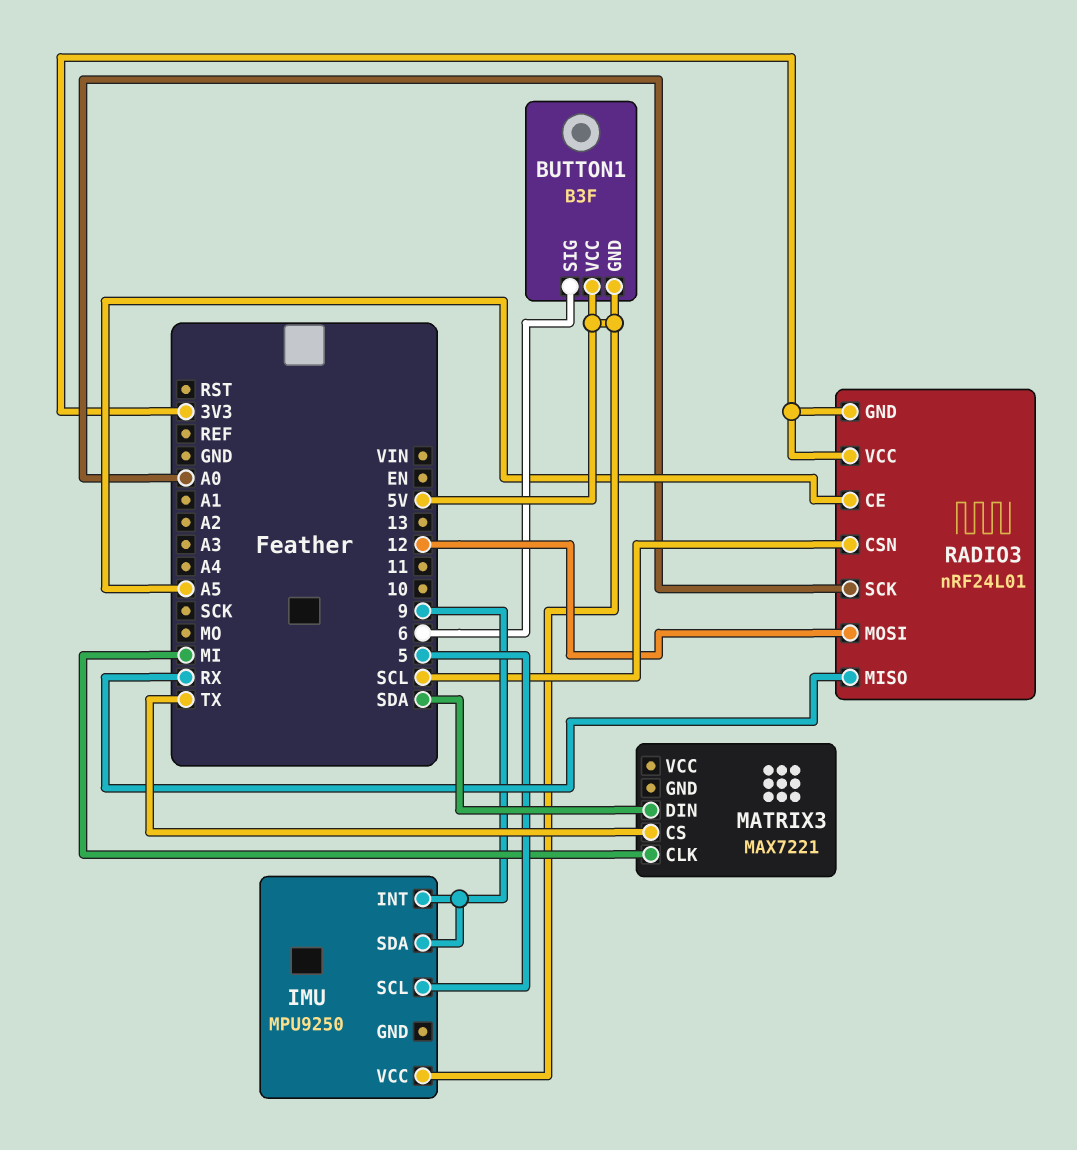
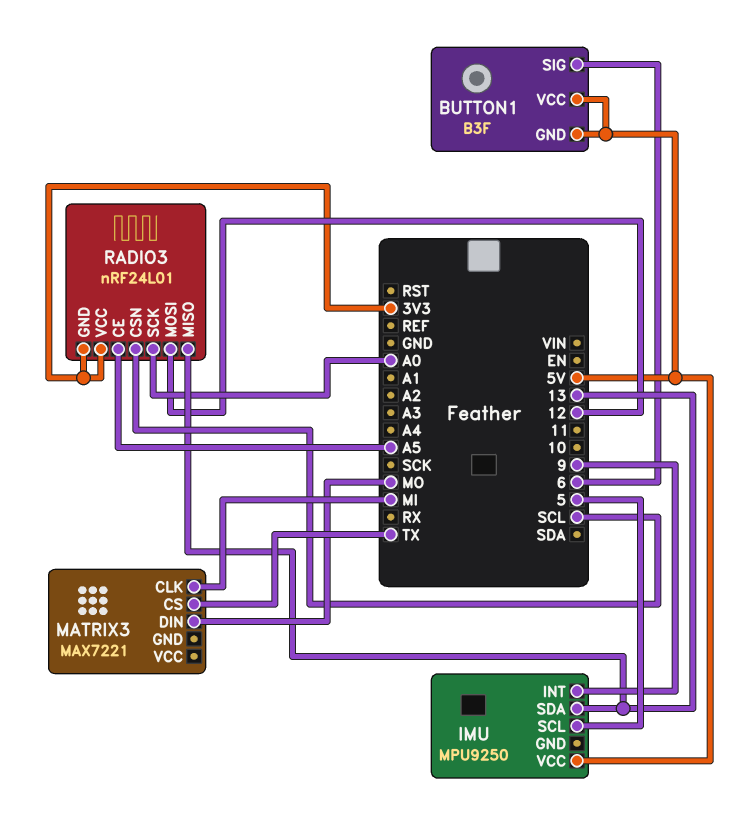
IMU pin SDA: 9 -> 13
MATRIX3 pin DIN: SDA -> MO
RADIO3 pin MISO: RX -> 13

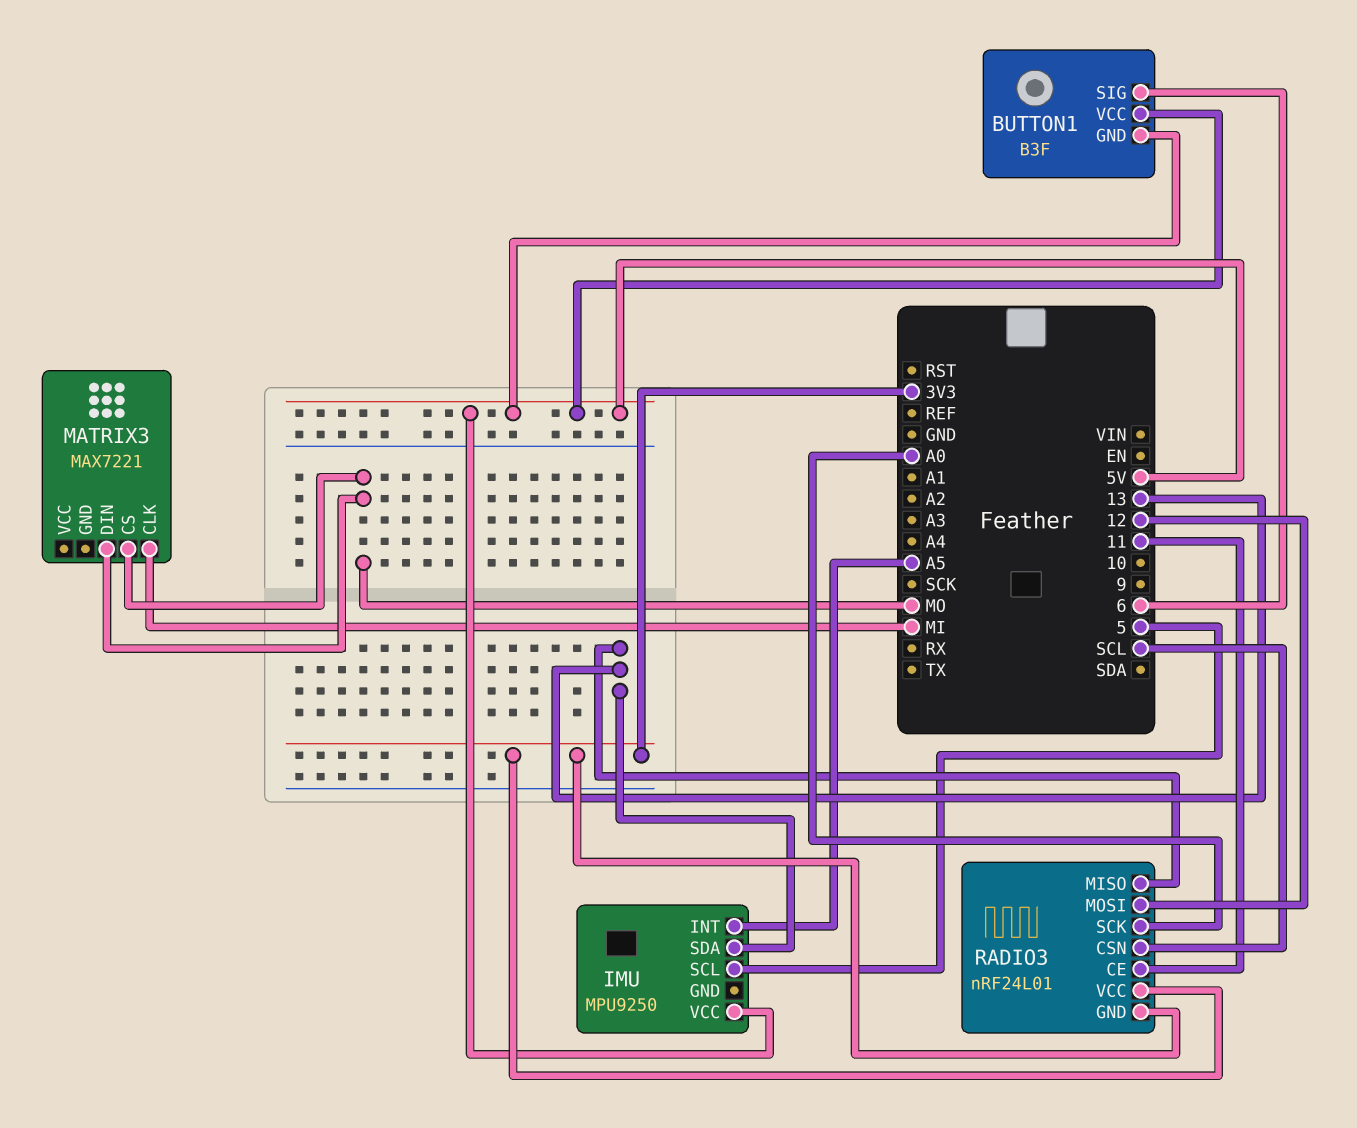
IMU pin INT: 9 -> A5
MATRIX3 pin CS: TX -> MO
RADIO3 pin CE: A5 -> 11

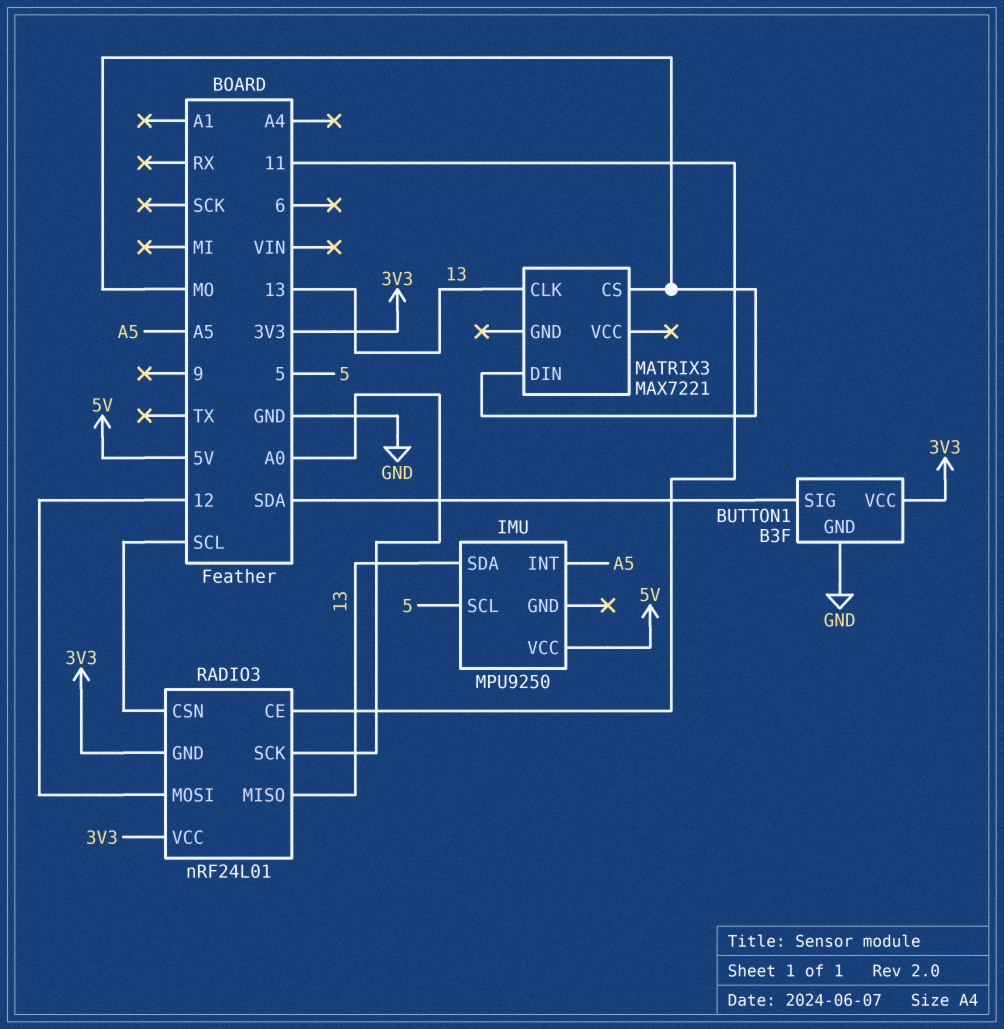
BUTTON1 pin GND: 5V -> GND
BUTTON1 pin SIG: 6 -> SDA
BUTTON1 pin VCC: 5V -> 3V3
MATRIX3 pin CLK: MI -> 13

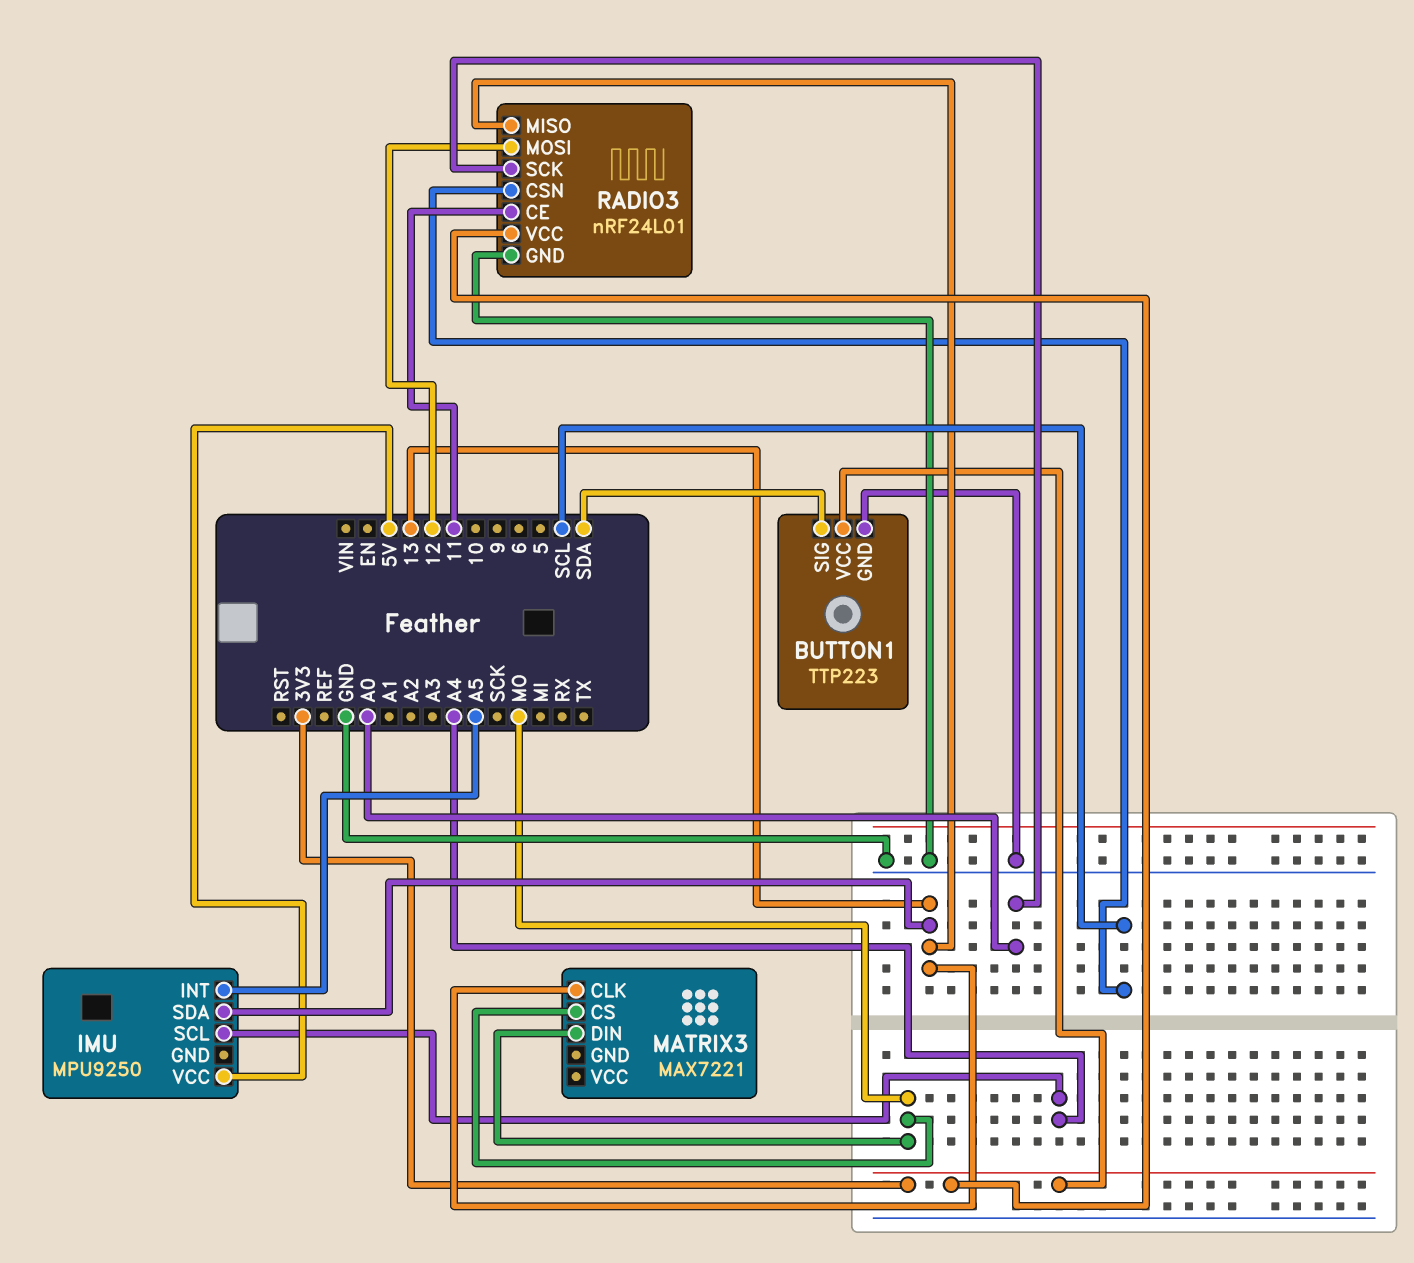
BUTTON1: B3F -> TTP223
IMU pin SCL: 5 -> A4
RADIO3 pin GND: 3V3 -> GND

